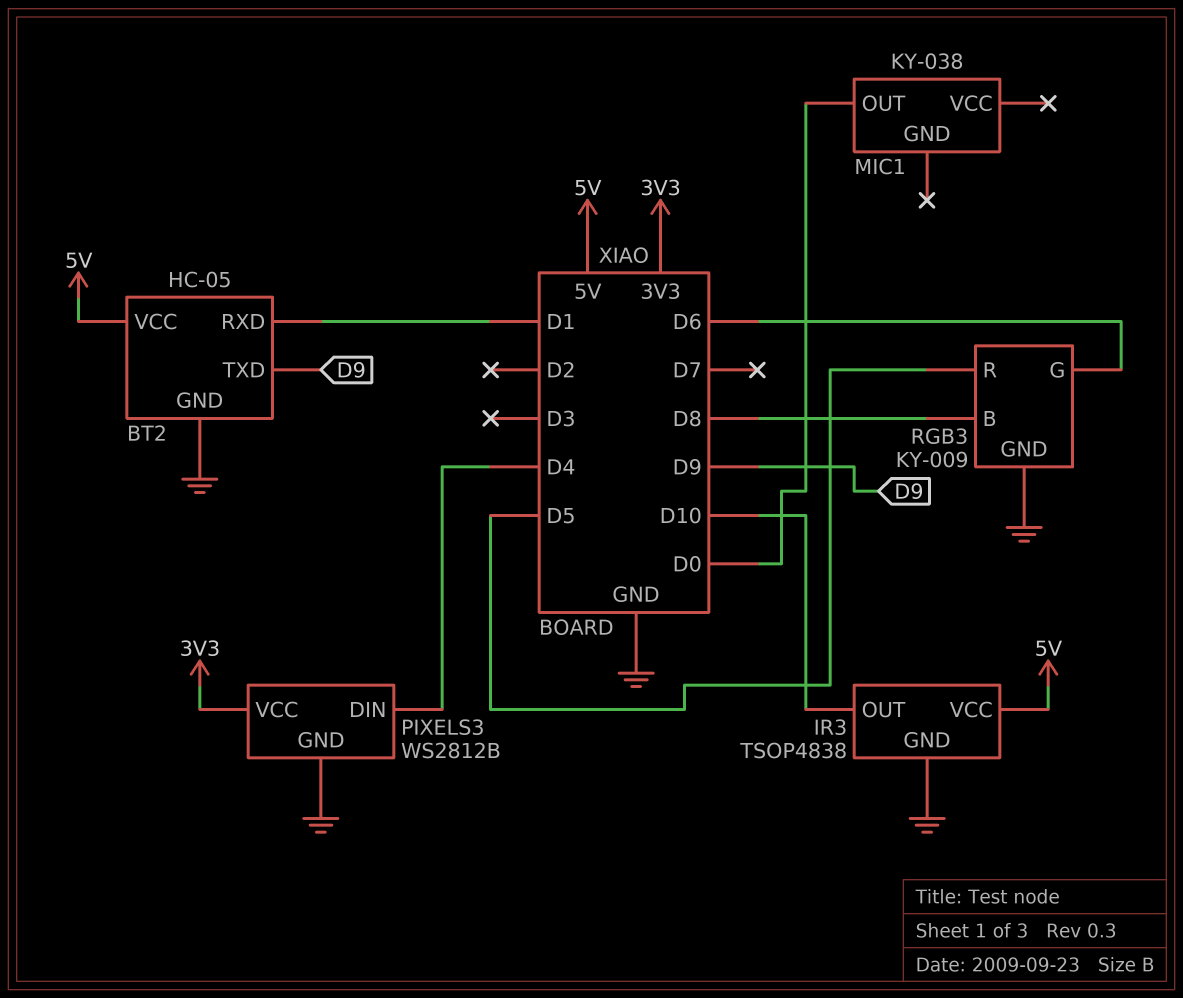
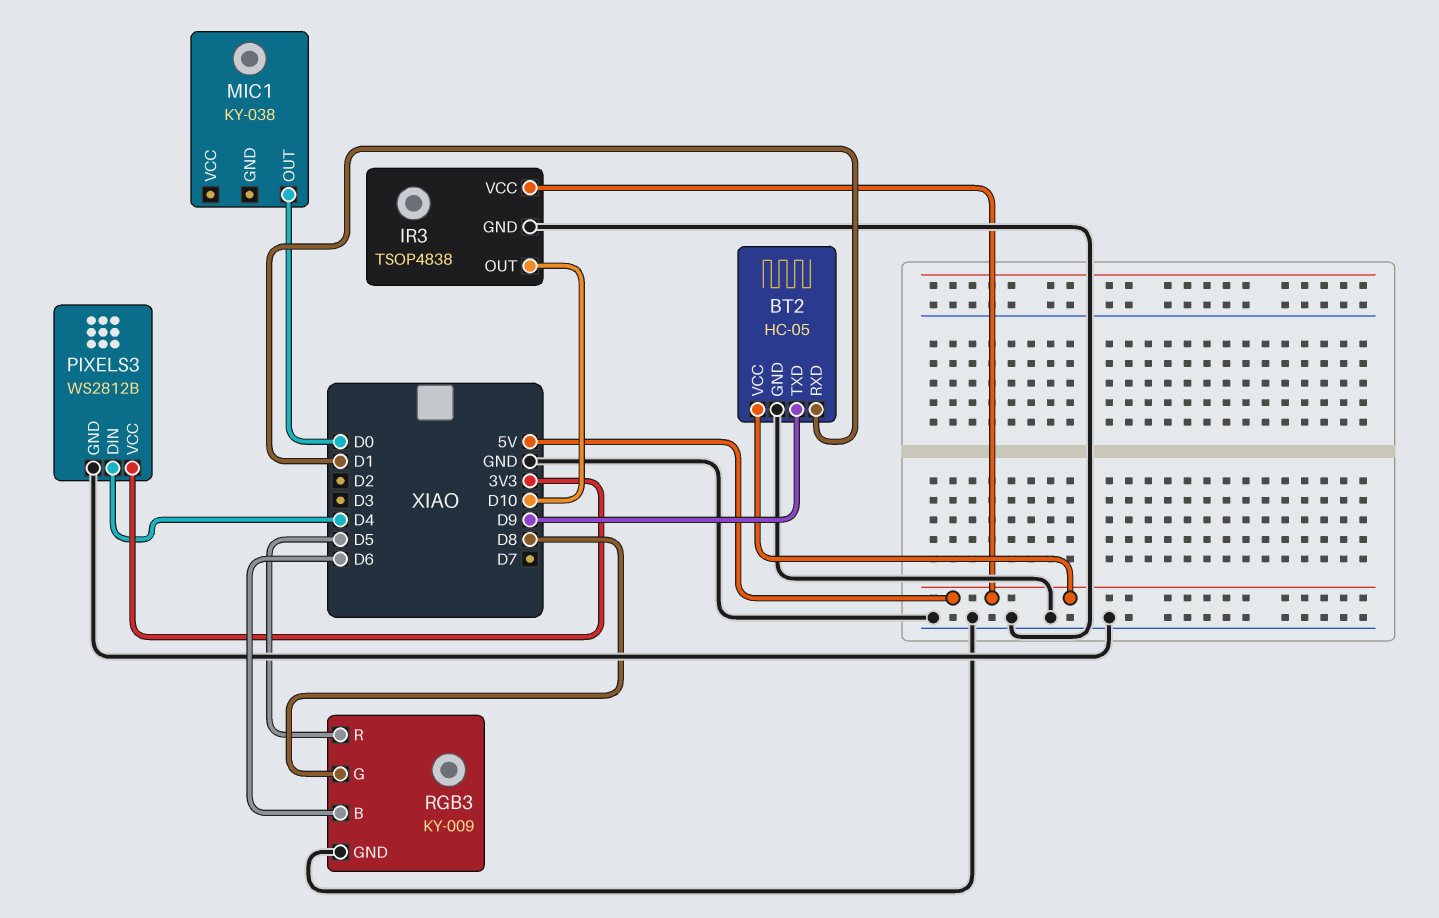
RGB3 pin B: D8 -> D6
RGB3 pin G: D6 -> D8

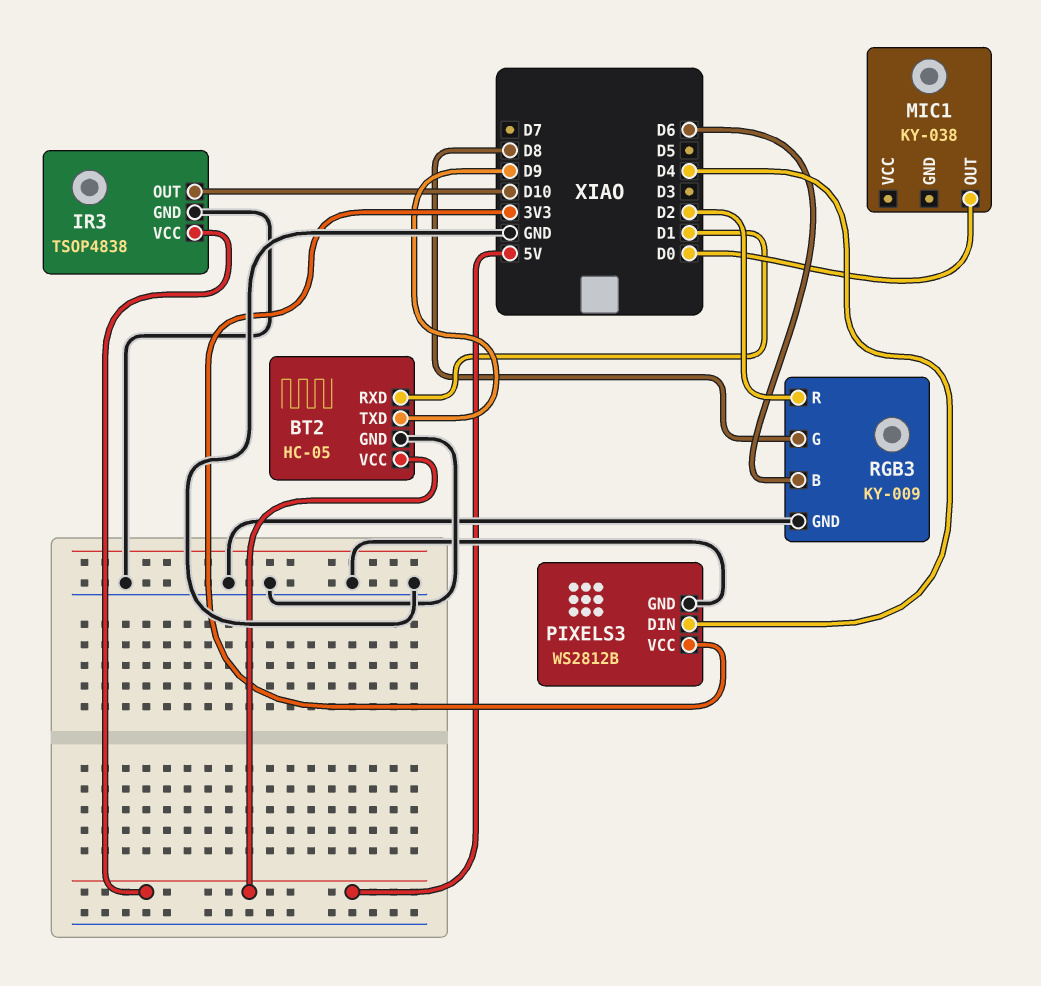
RGB3 pin R: D5 -> D2

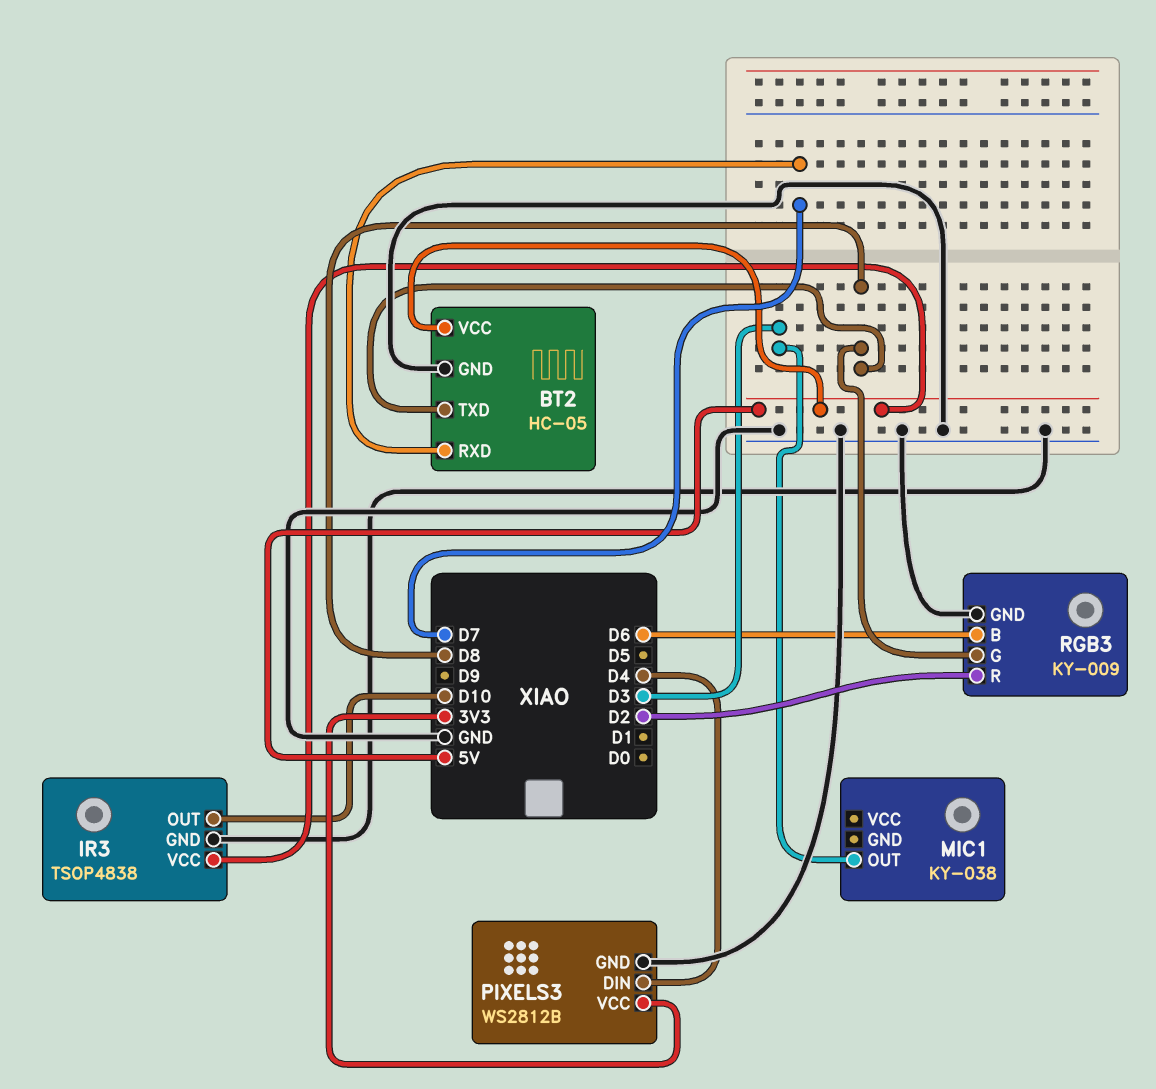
BT2 pin RXD: D1 -> D7
BT2 pin TXD: D9 -> D8
MIC1 pin OUT: D0 -> D3

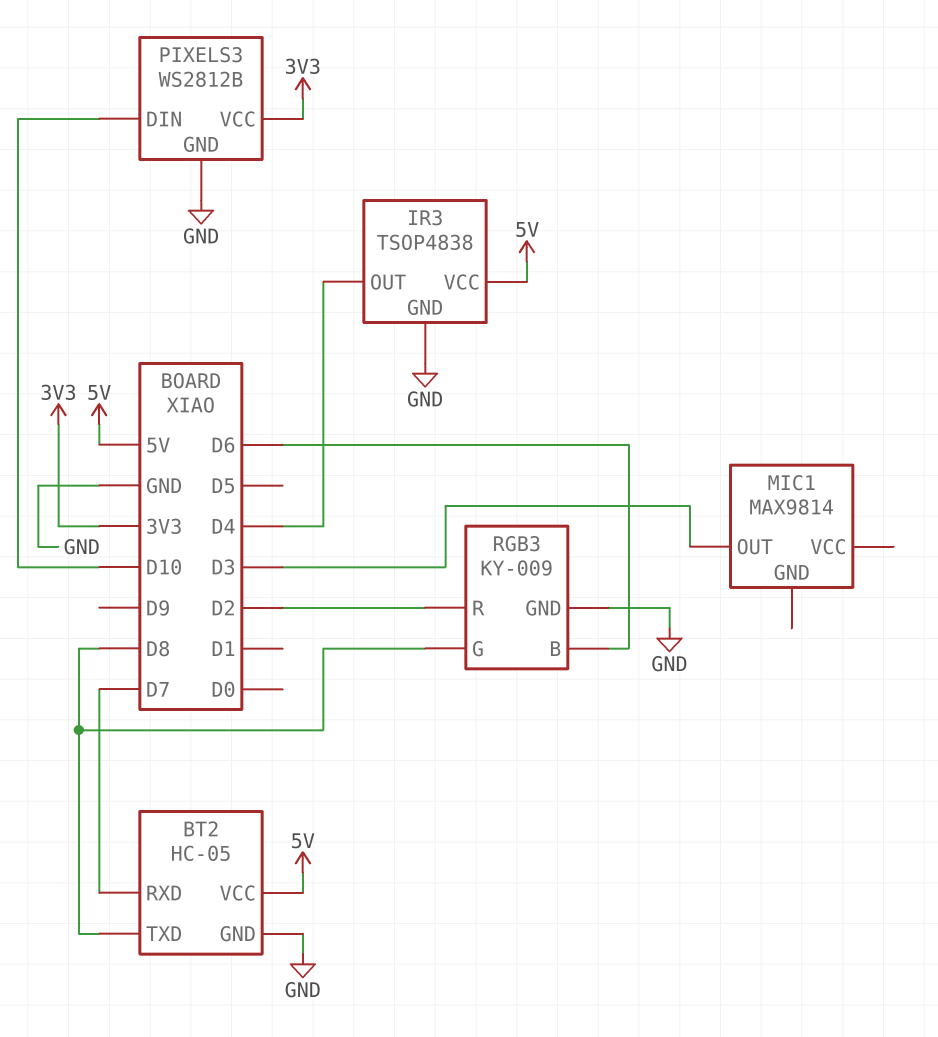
IR3 pin OUT: D10 -> D4
MIC1: KY-038 -> MAX9814
PIXELS3 pin DIN: D4 -> D10

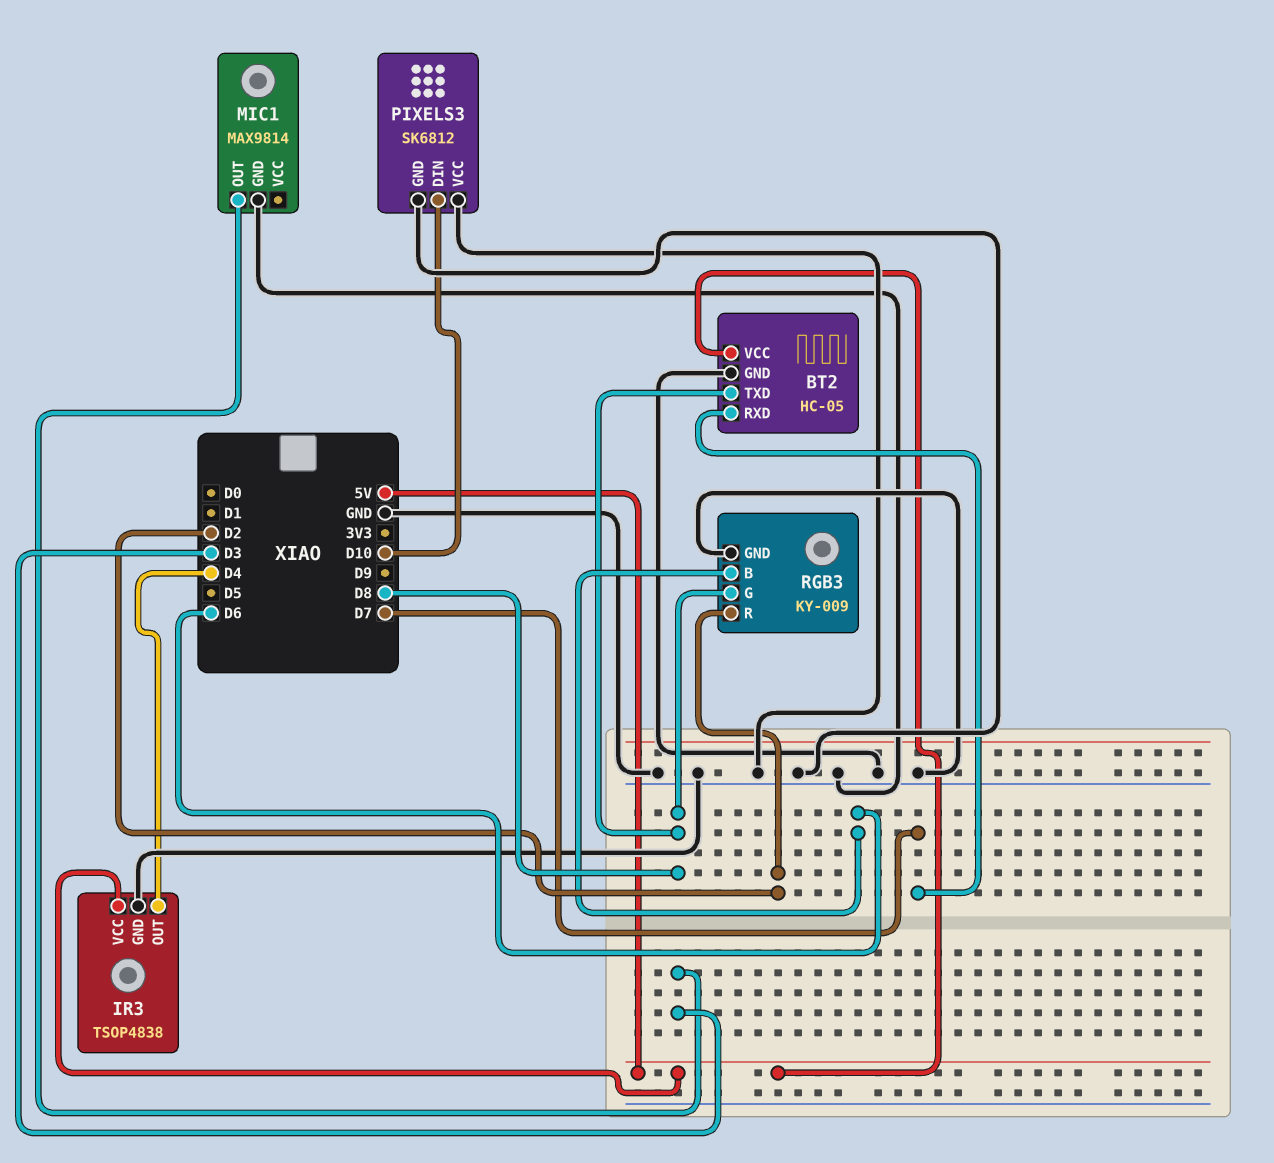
MIC1 pin GND: none -> GND
PIXELS3: WS2812B -> SK6812
PIXELS3 pin VCC: 3V3 -> GND

